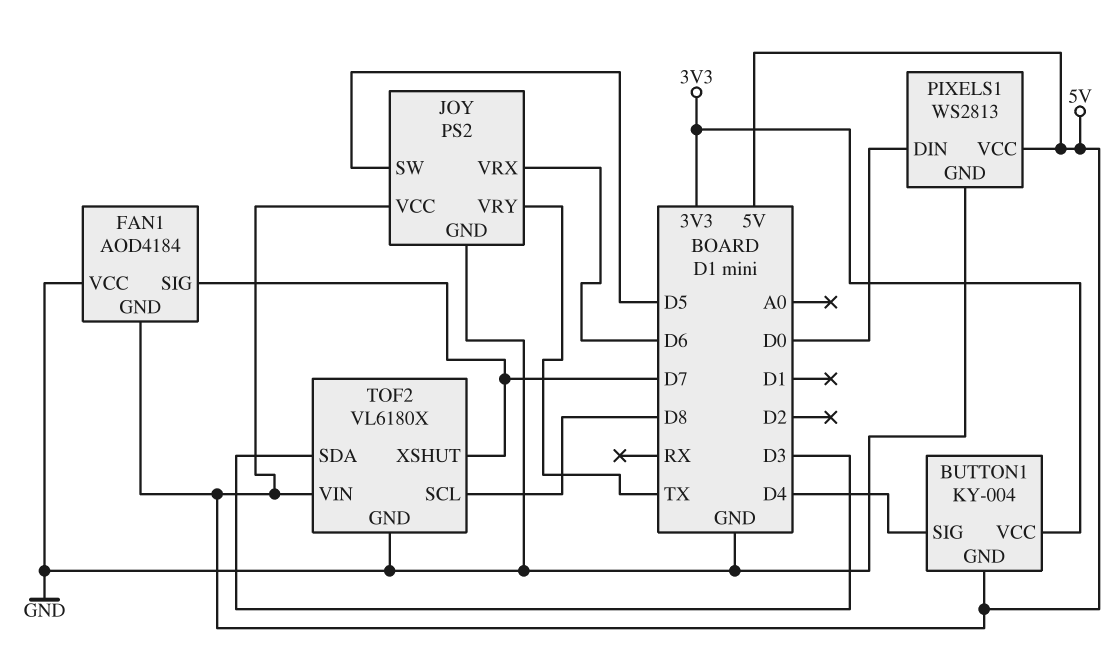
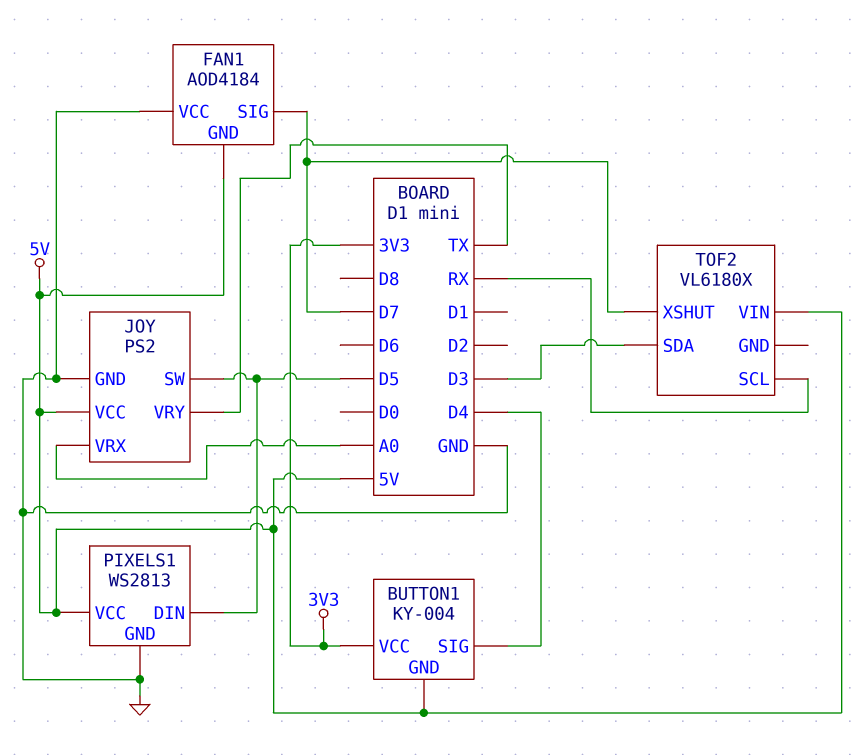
JOY pin VRX: D6 -> A0
PIXELS1 pin DIN: D0 -> D5
TOF2 pin GND: GND -> none
TOF2 pin SCL: D8 -> RX

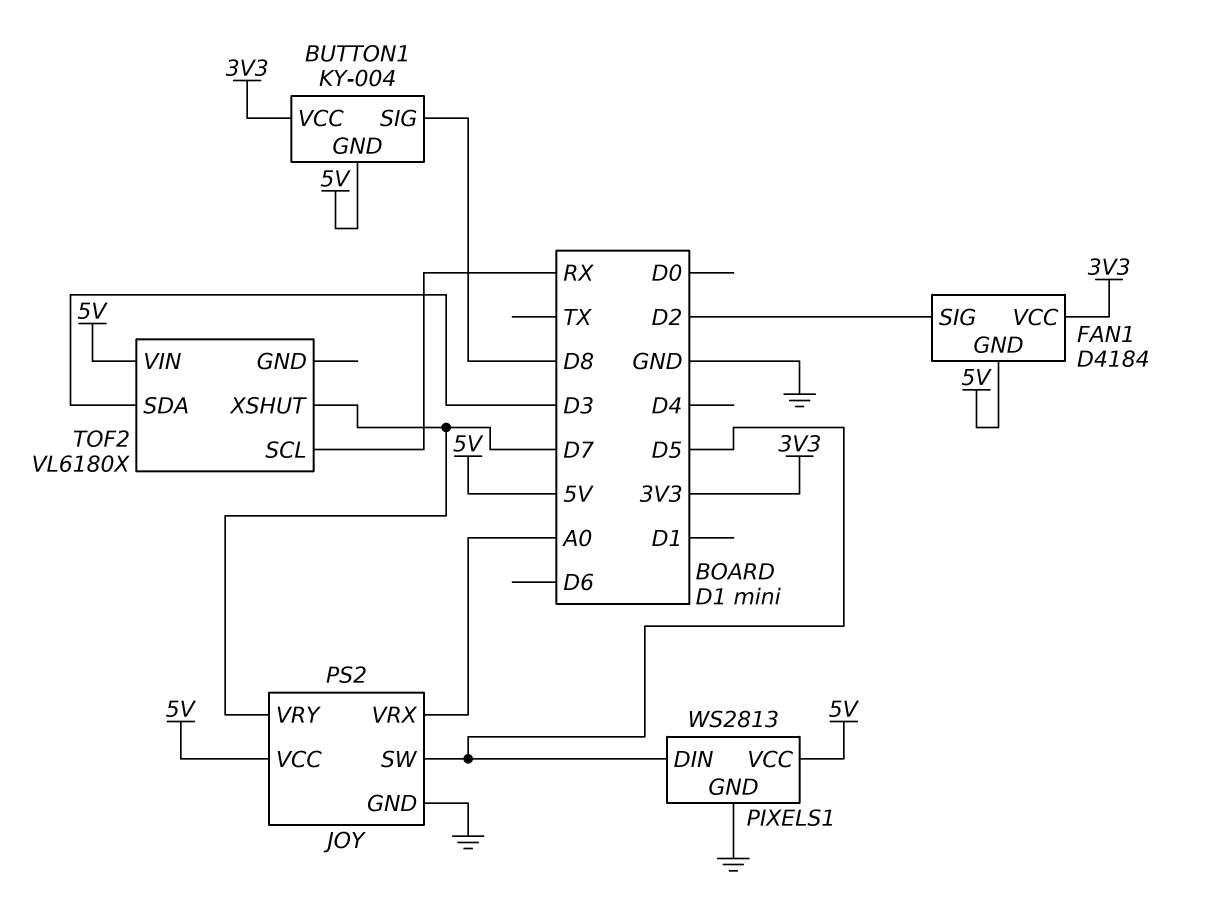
BUTTON1 pin SIG: D4 -> D8
FAN1: AOD4184 -> D4184
FAN1 pin SIG: D7 -> D2
FAN1 pin VCC: GND -> 3V3
JOY pin VRY: TX -> D7

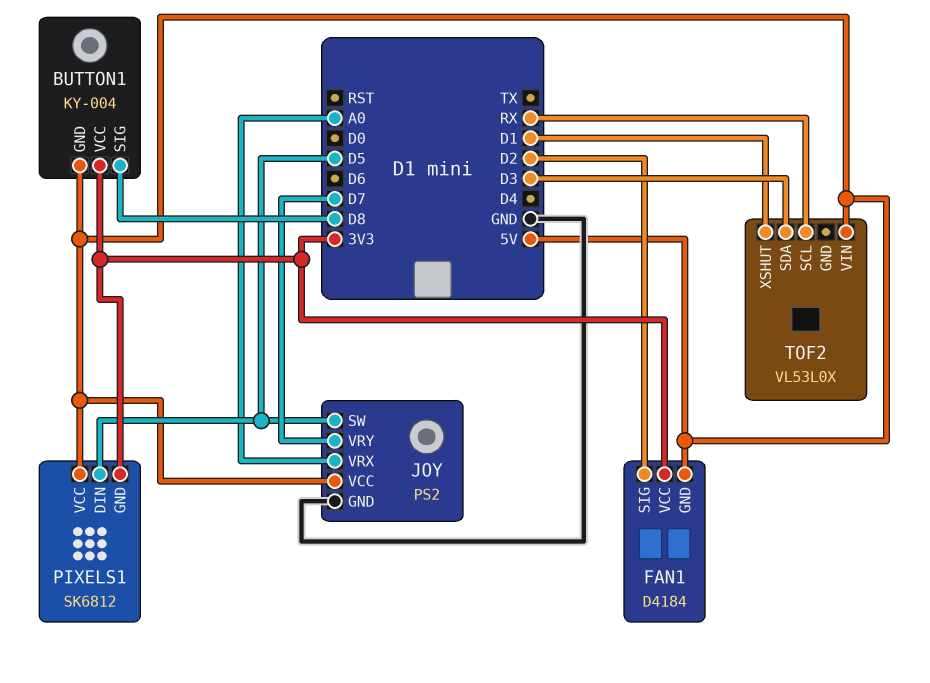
PIXELS1: WS2813 -> SK6812
PIXELS1 pin GND: GND -> 3V3
TOF2: VL6180X -> VL53L0X
TOF2 pin XSHUT: D7 -> D1

